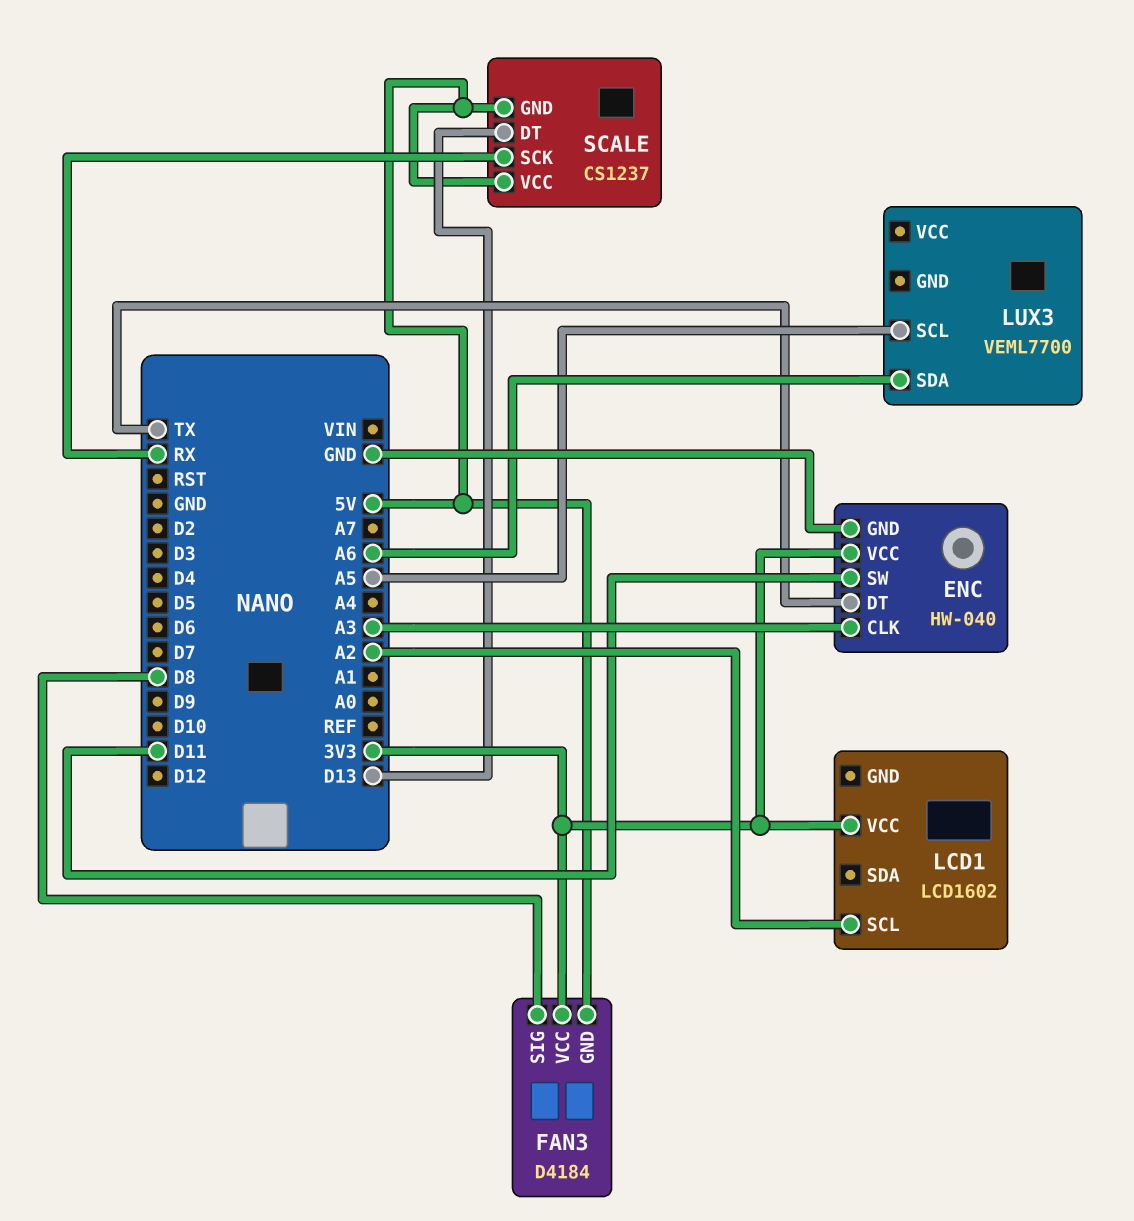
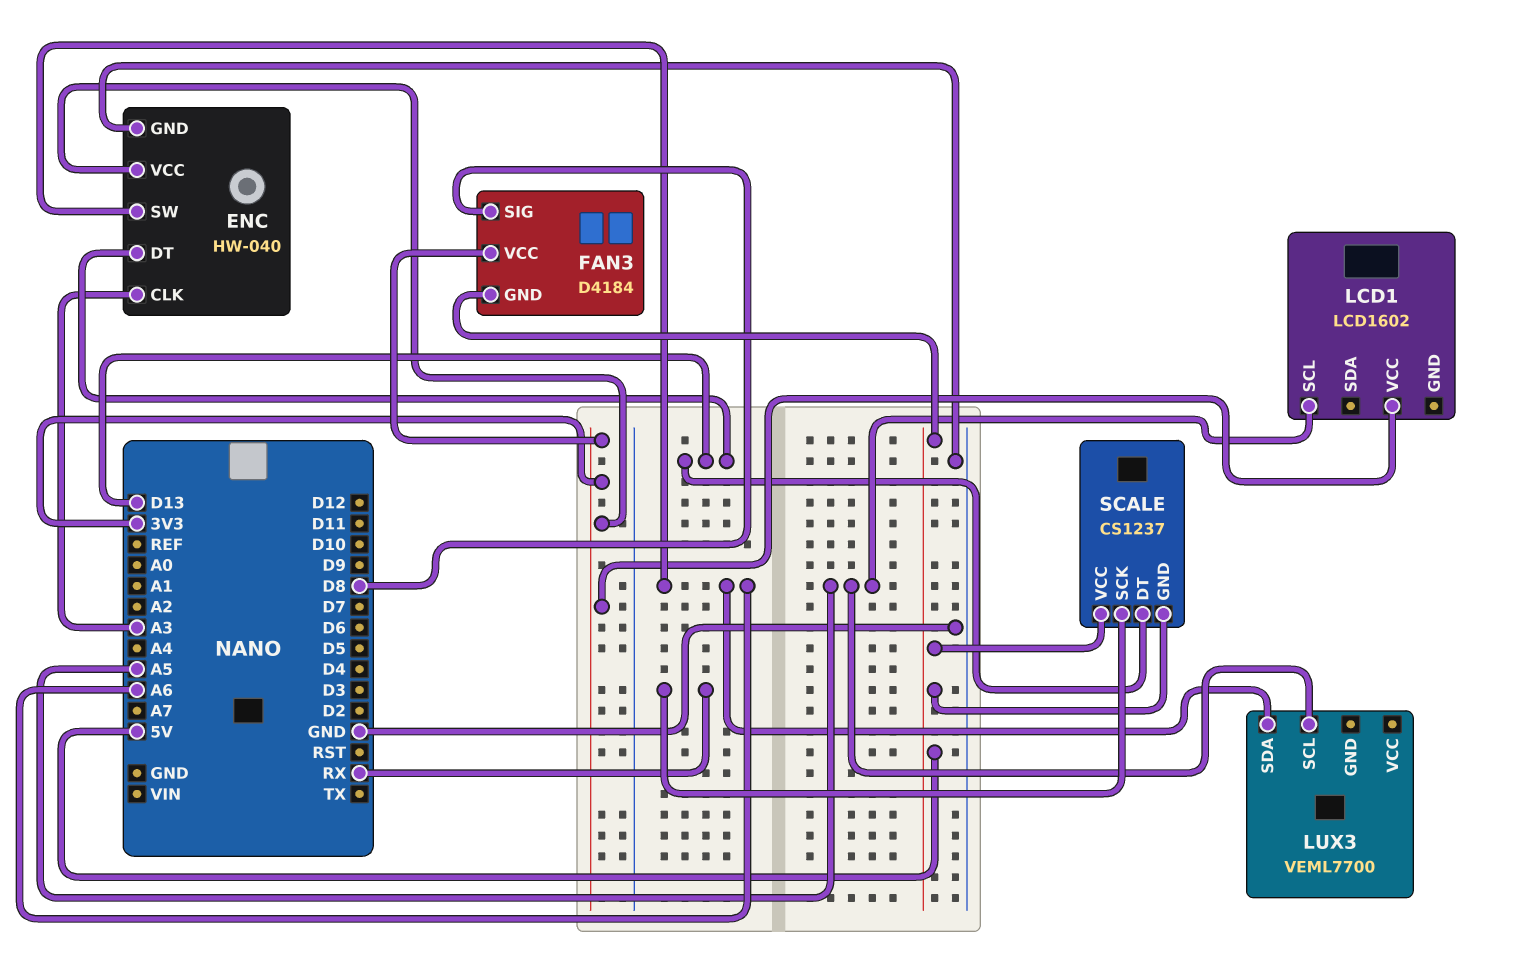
ENC pin DT: TX -> D13
ENC pin SW: D11 -> A6
LCD1 pin SCL: A2 -> A5

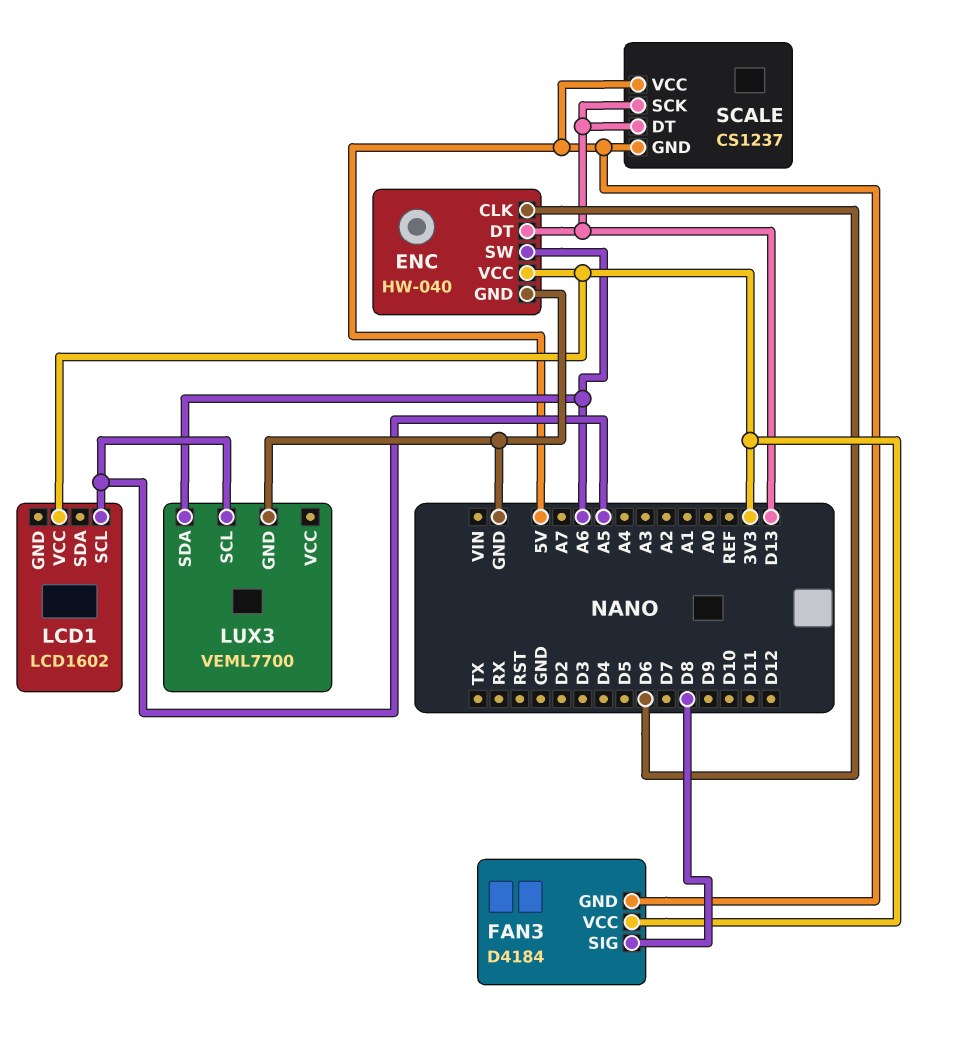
ENC pin CLK: A3 -> D6
LUX3 pin GND: none -> GND
SCALE pin SCK: RX -> D13

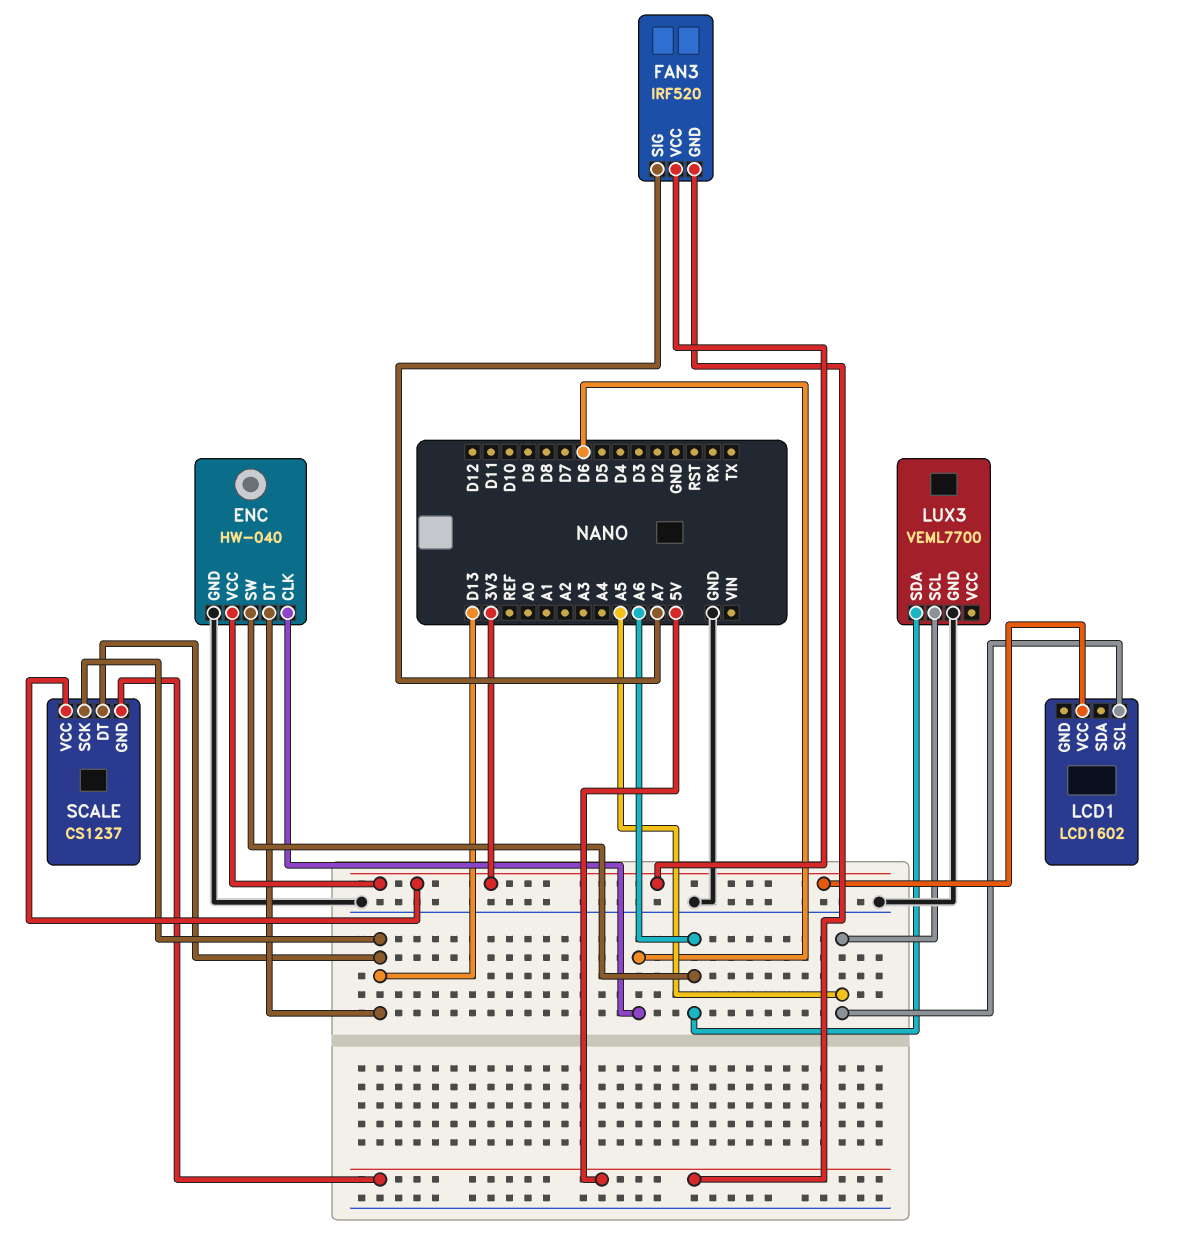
FAN3: D4184 -> IRF520
FAN3 pin SIG: D8 -> A7
SCALE pin VCC: 5V -> 3V3

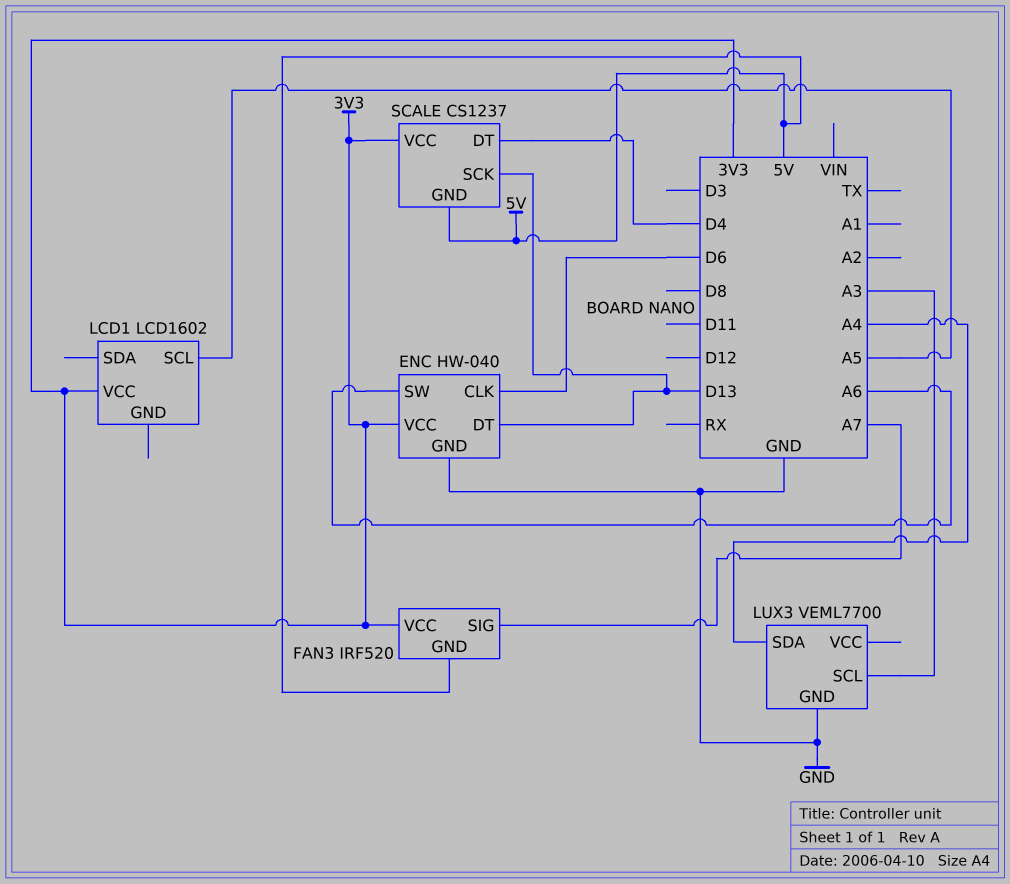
LUX3 pin SCL: A5 -> A3
LUX3 pin SDA: A6 -> A4
SCALE pin DT: D13 -> D4

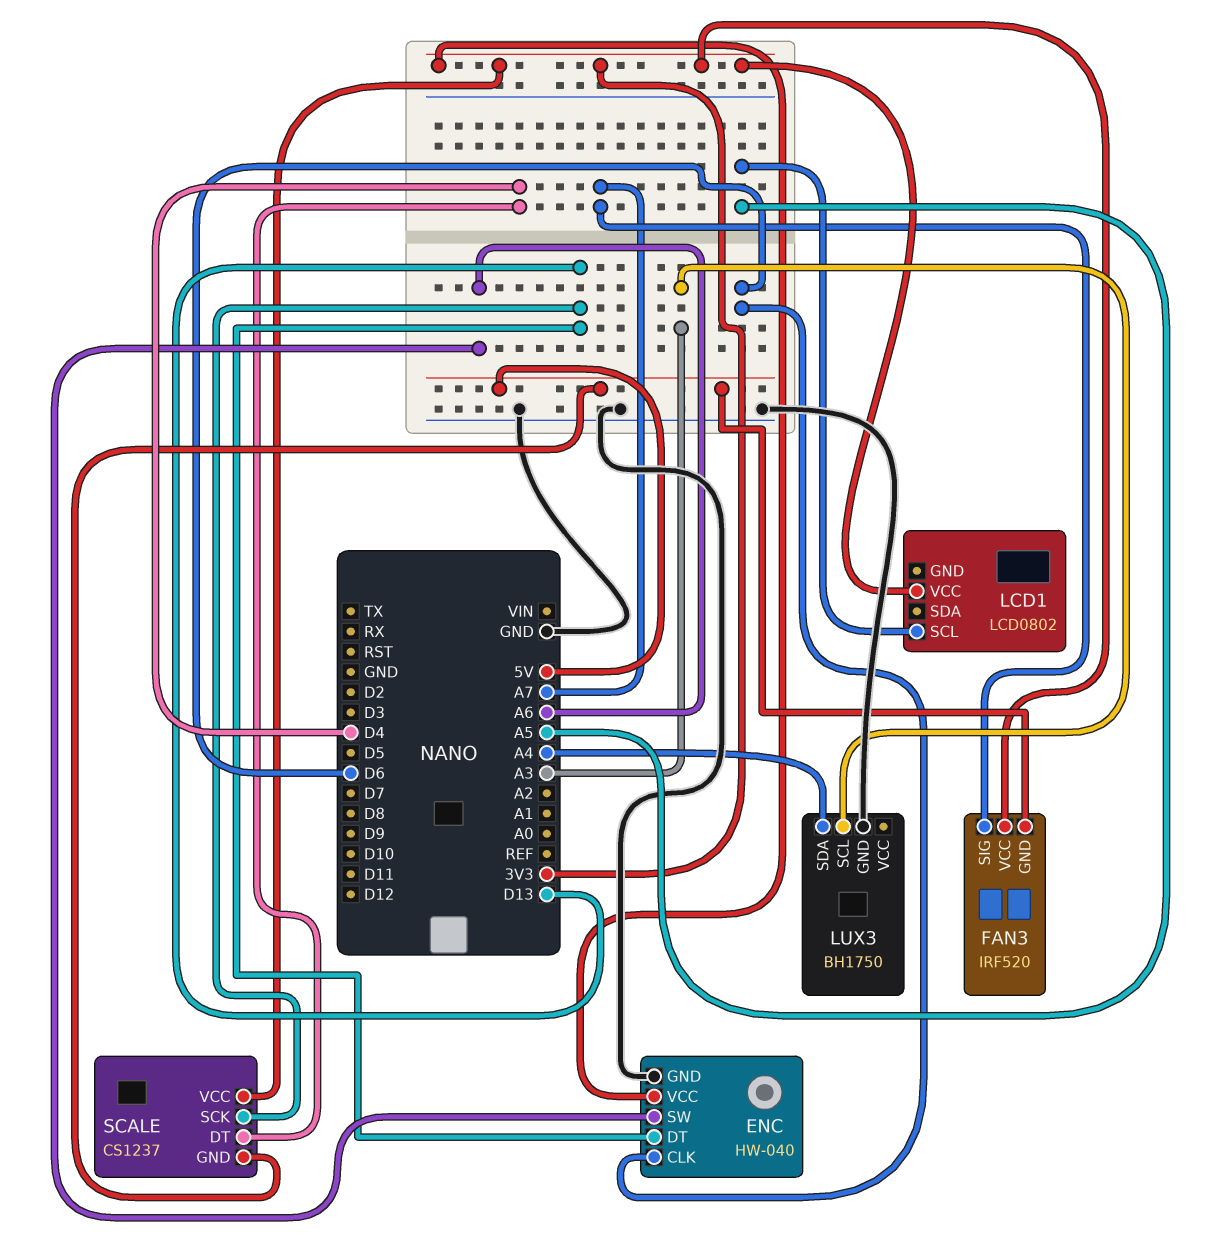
LCD1: LCD1602 -> LCD0802
LUX3: VEML7700 -> BH1750

